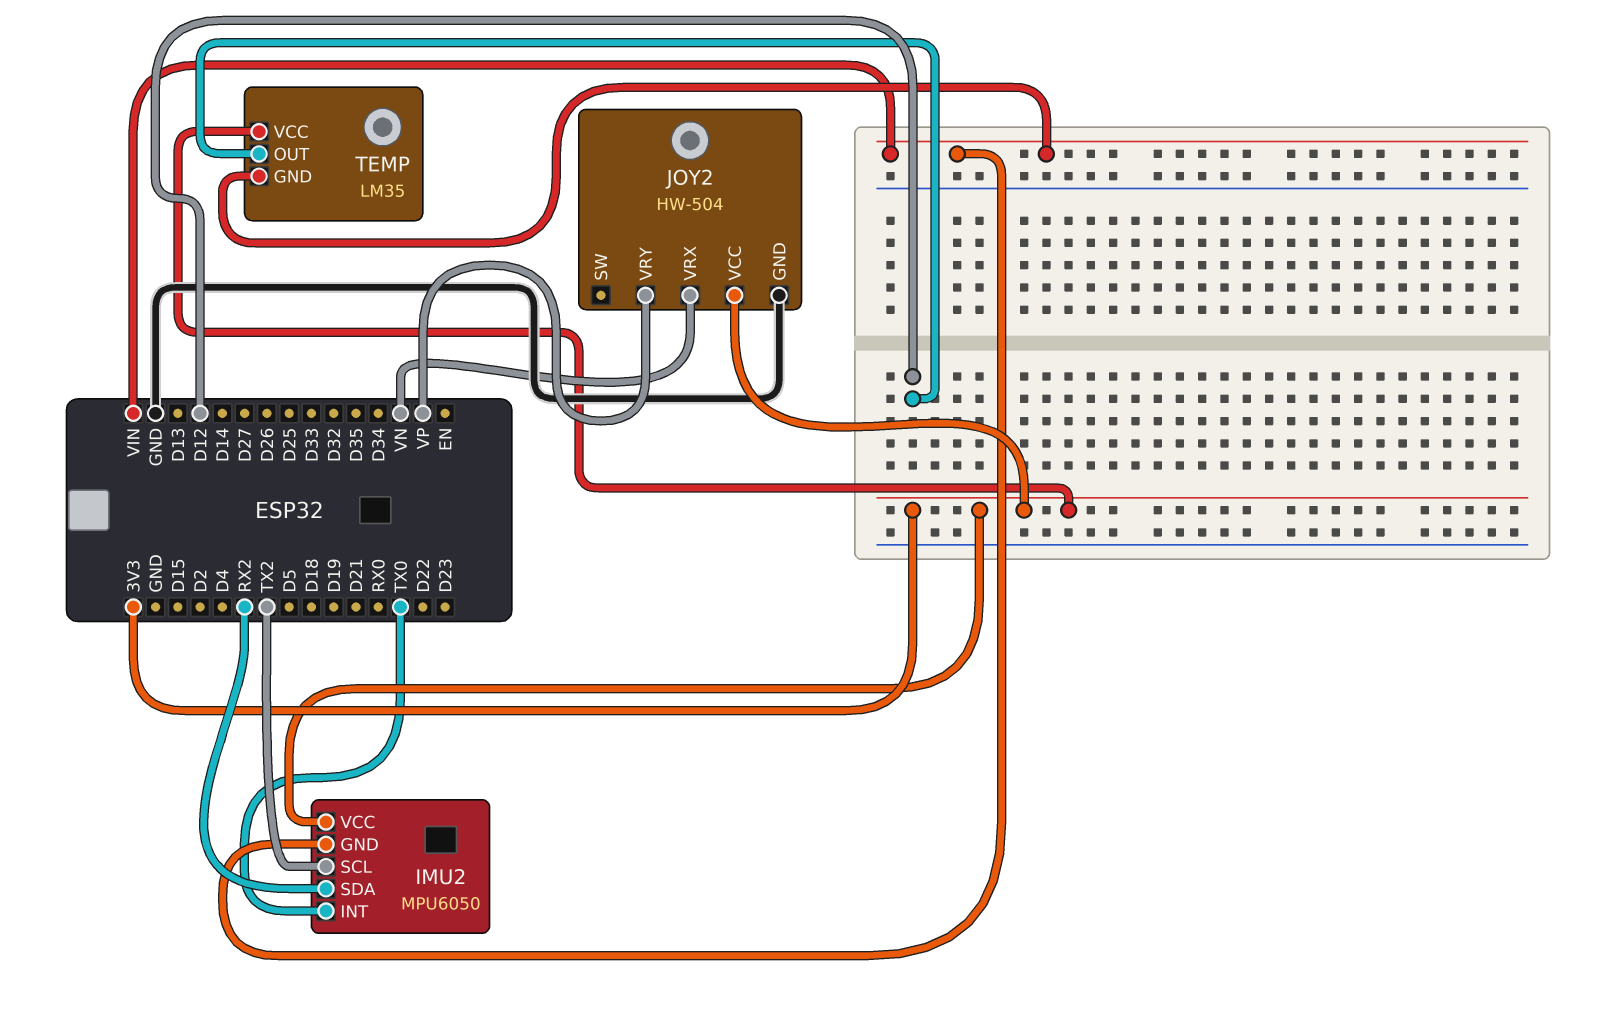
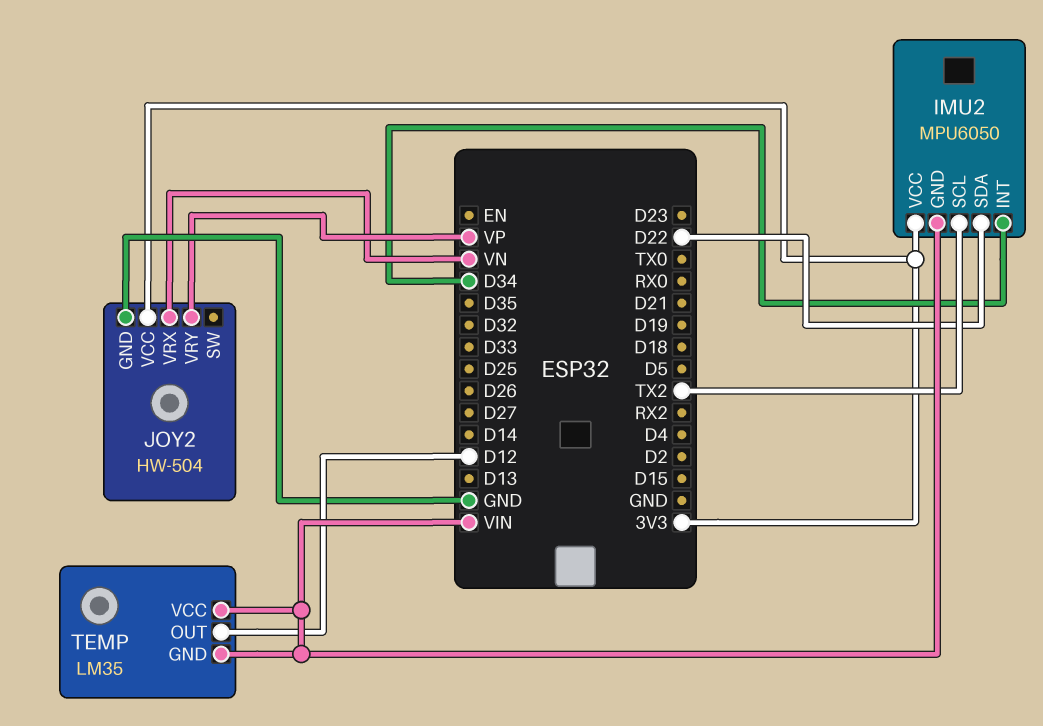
IMU2 pin INT: TX0 -> D34
IMU2 pin SDA: RX2 -> D22
TEMP pin VCC: 3V3 -> VIN

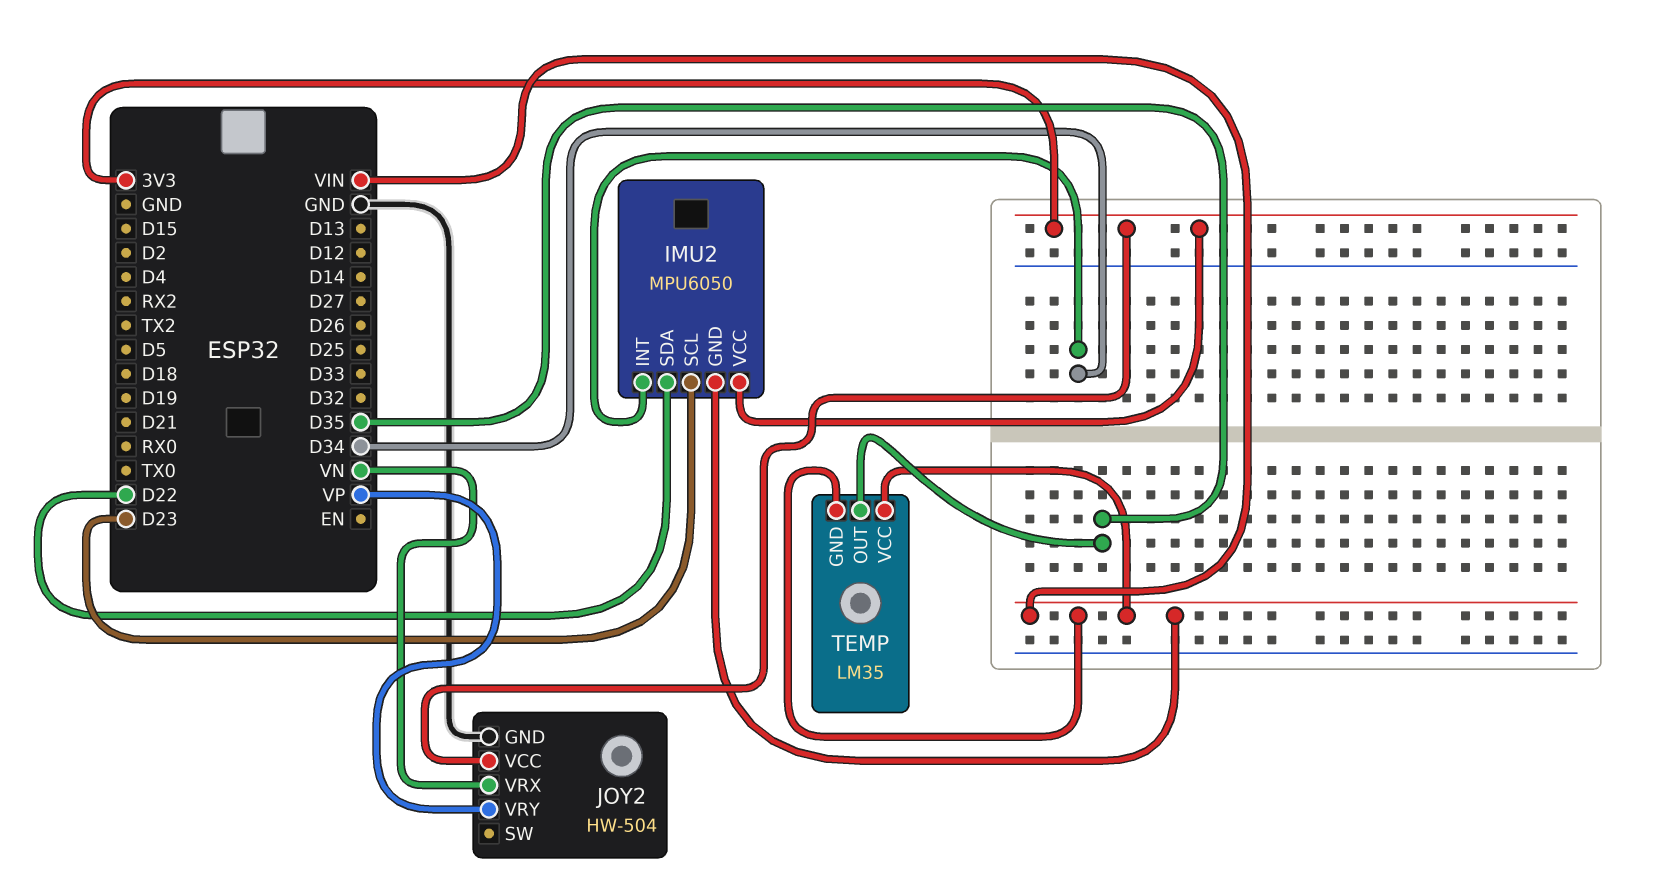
IMU2 pin SCL: TX2 -> D23
TEMP pin OUT: D12 -> D35

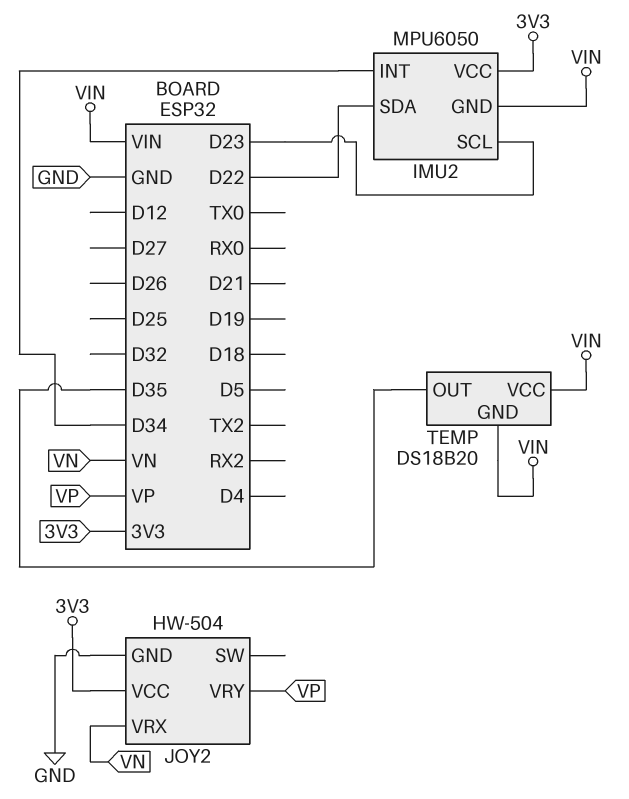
TEMP: LM35 -> DS18B20

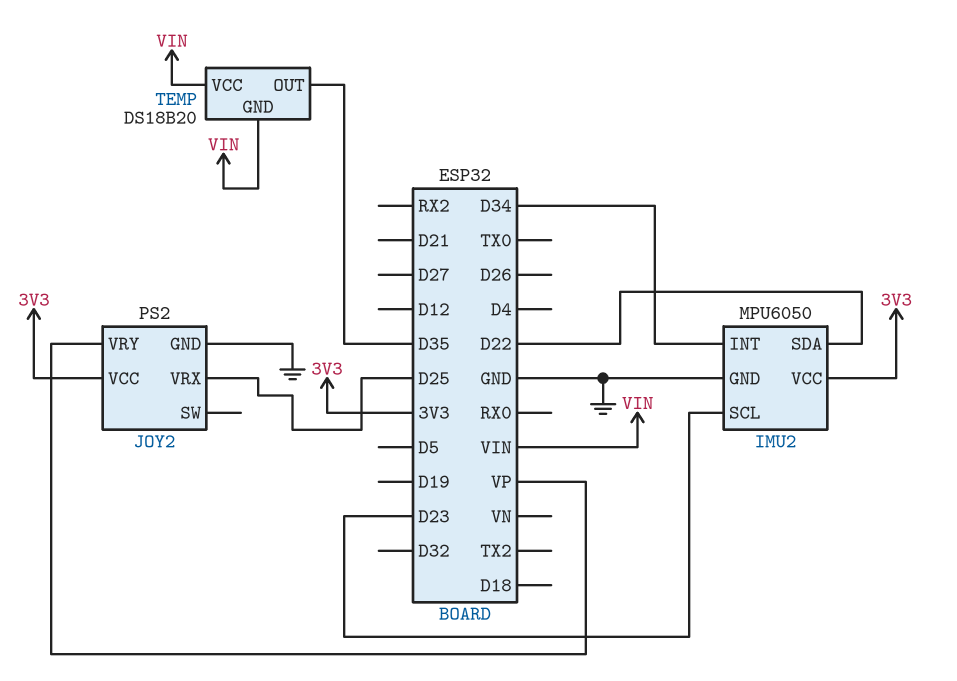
IMU2 pin GND: VIN -> GND
JOY2: HW-504 -> PS2
JOY2 pin VRX: VN -> D25

